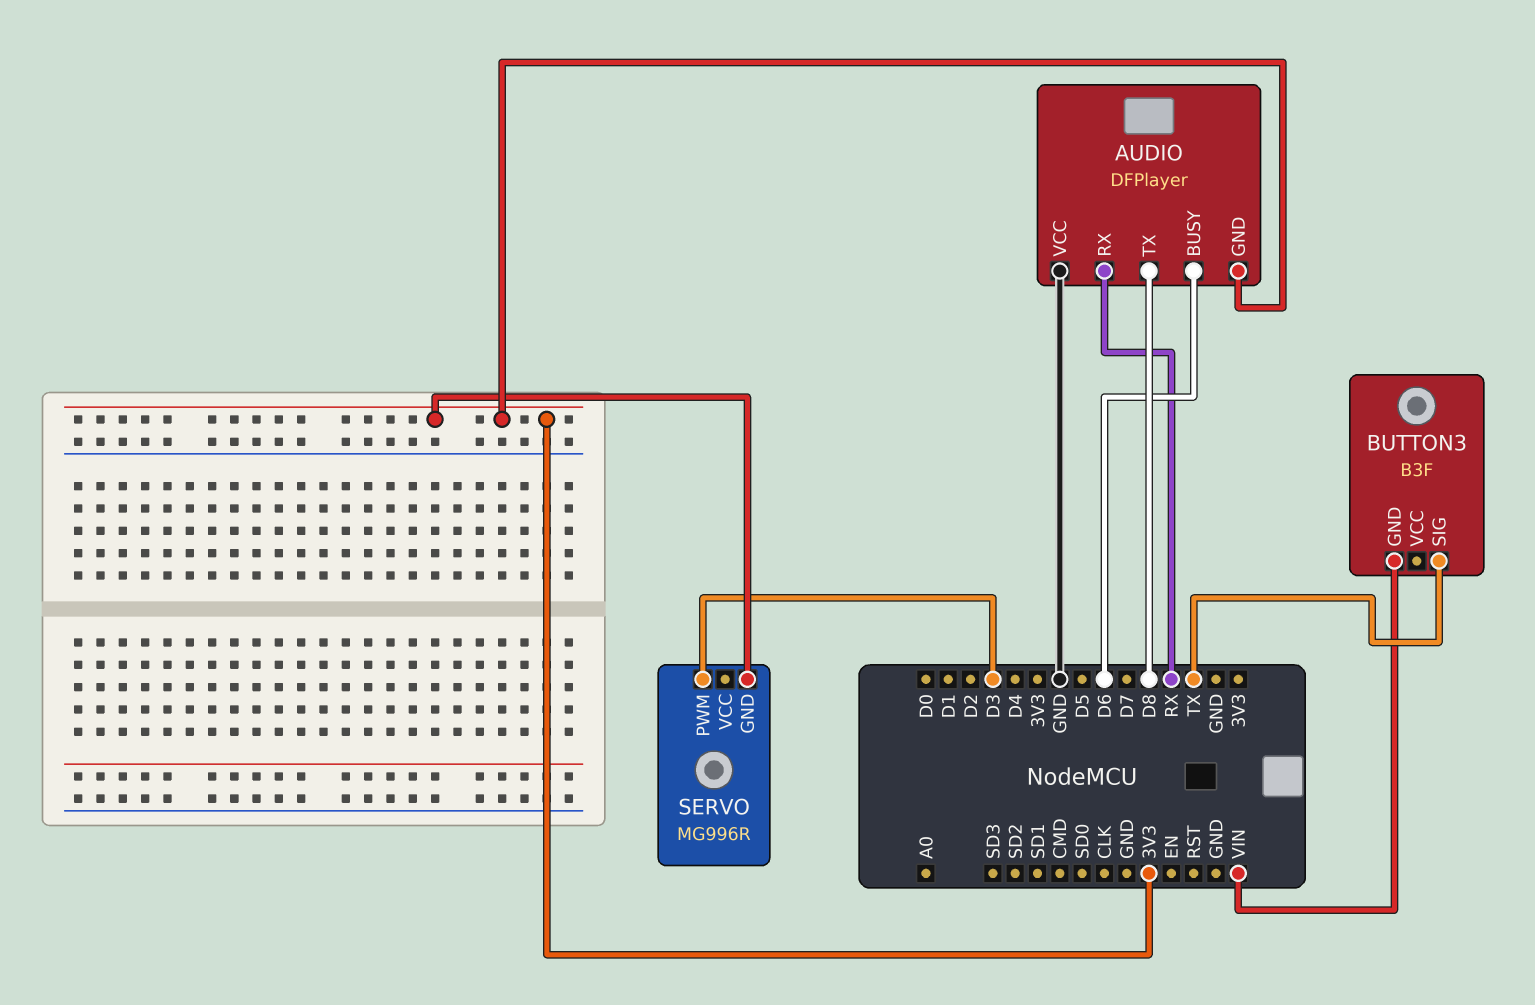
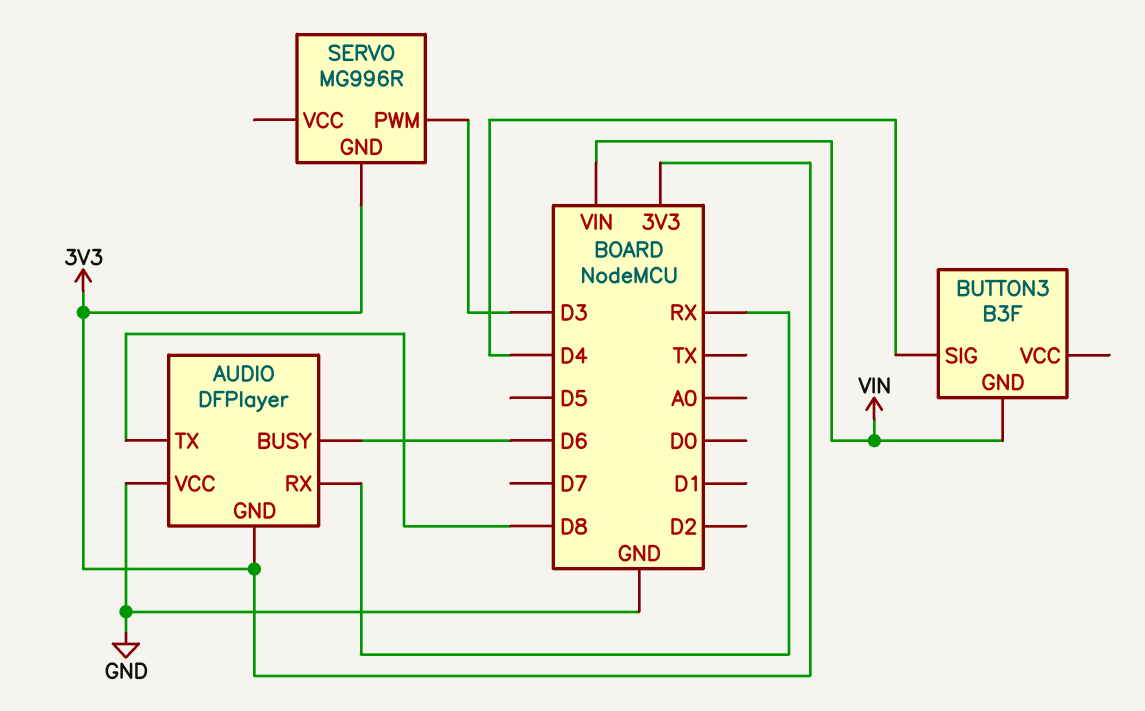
BUTTON3 pin SIG: TX -> D4

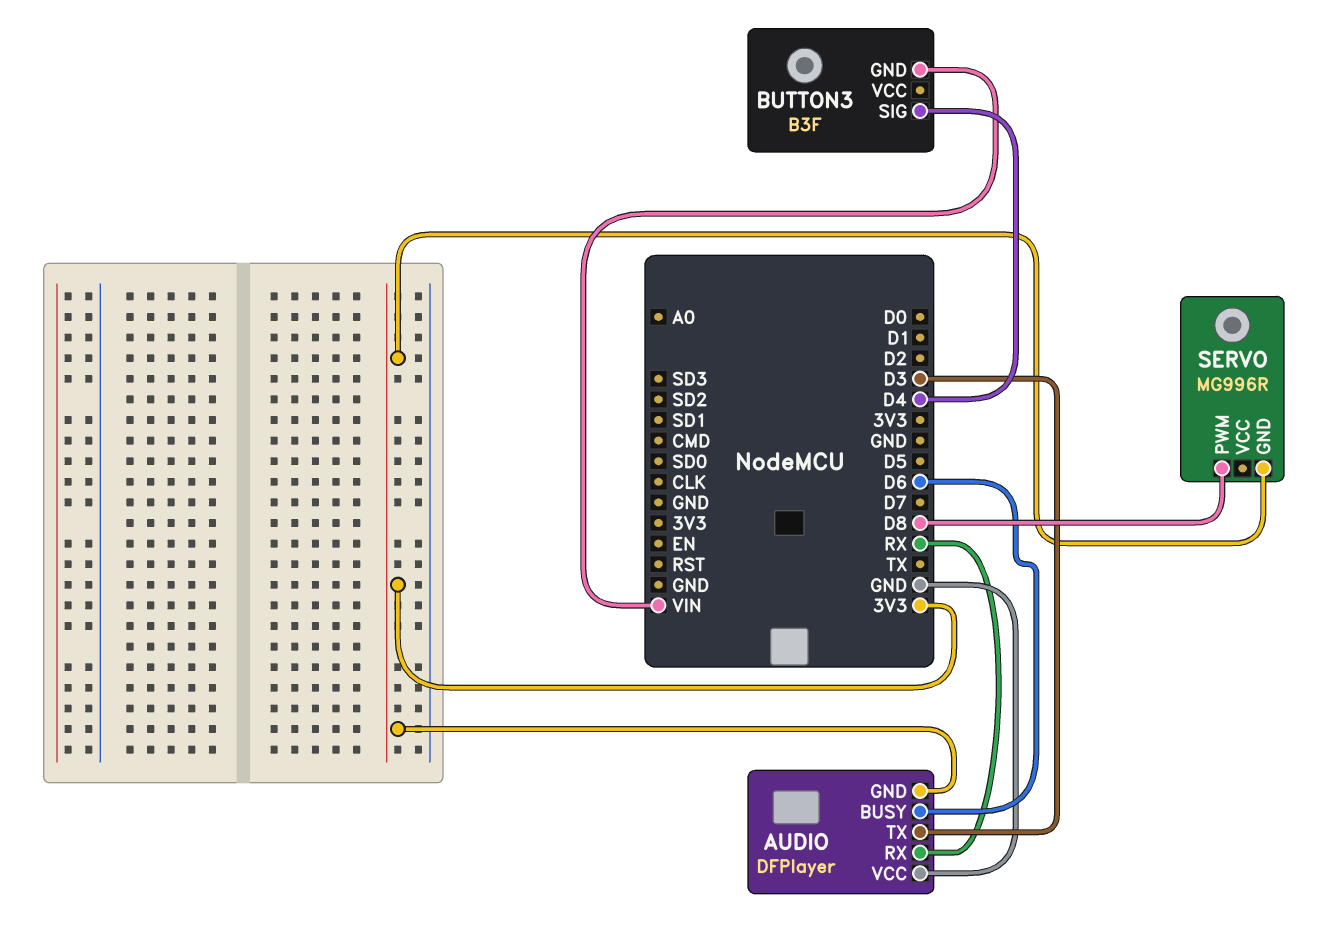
AUDIO pin TX: D8 -> D3
SERVO pin PWM: D3 -> D8

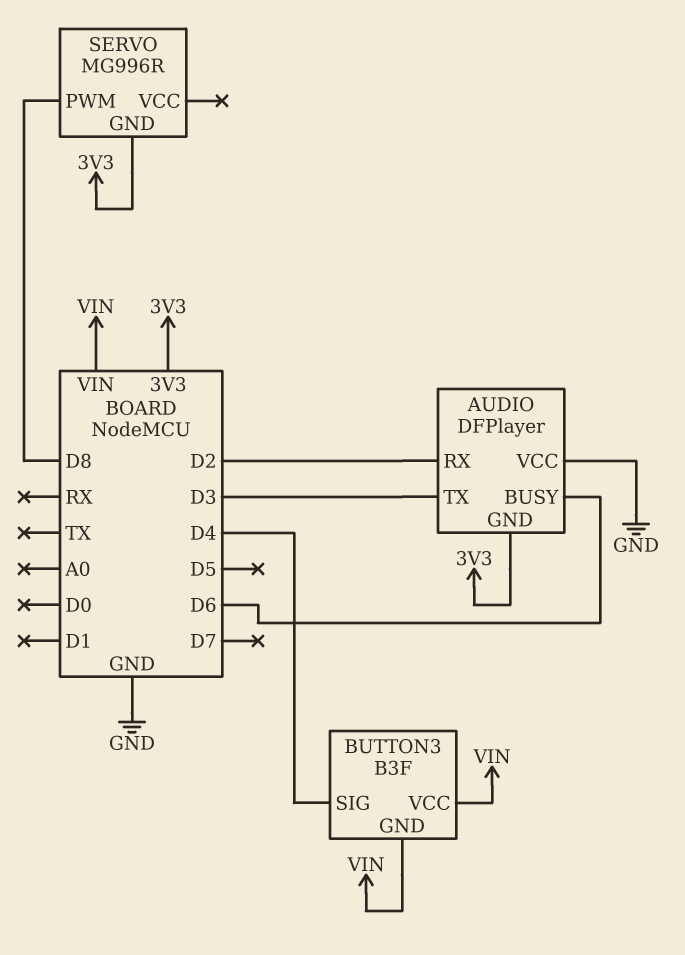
AUDIO pin RX: RX -> D2
BUTTON3 pin VCC: none -> VIN

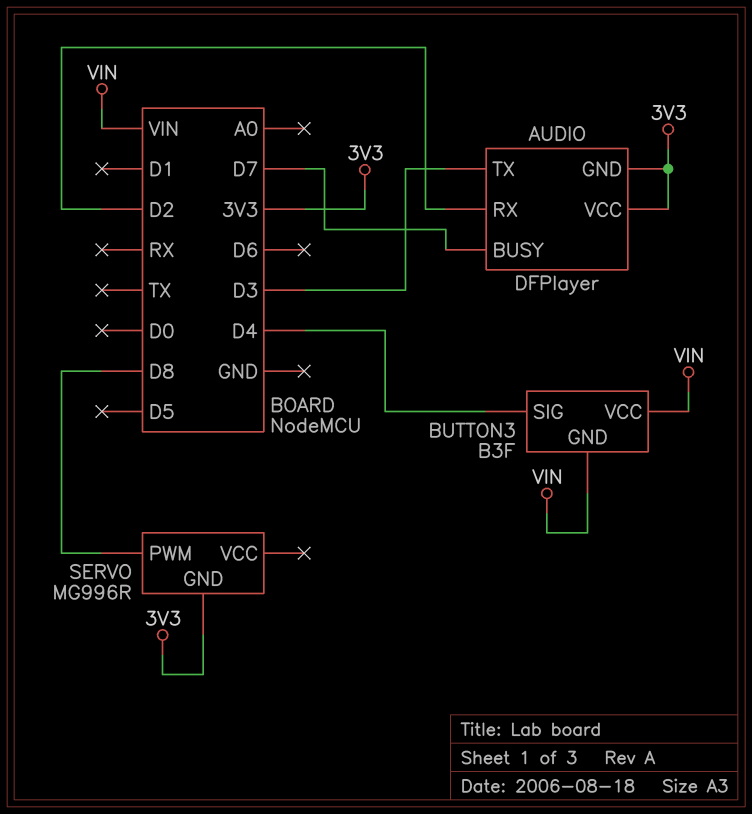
AUDIO pin BUSY: D6 -> D7
AUDIO pin VCC: GND -> 3V3

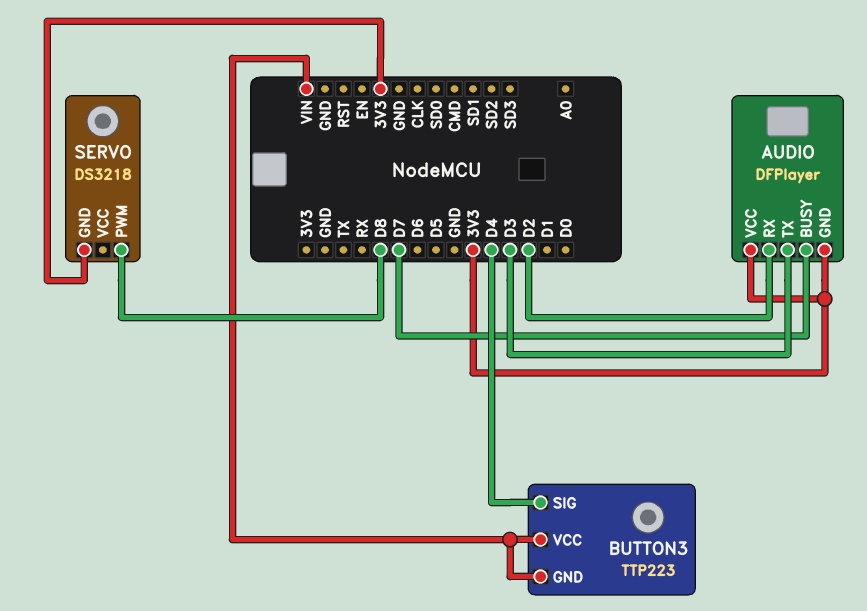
BUTTON3: B3F -> TTP223
SERVO: MG996R -> DS3218

